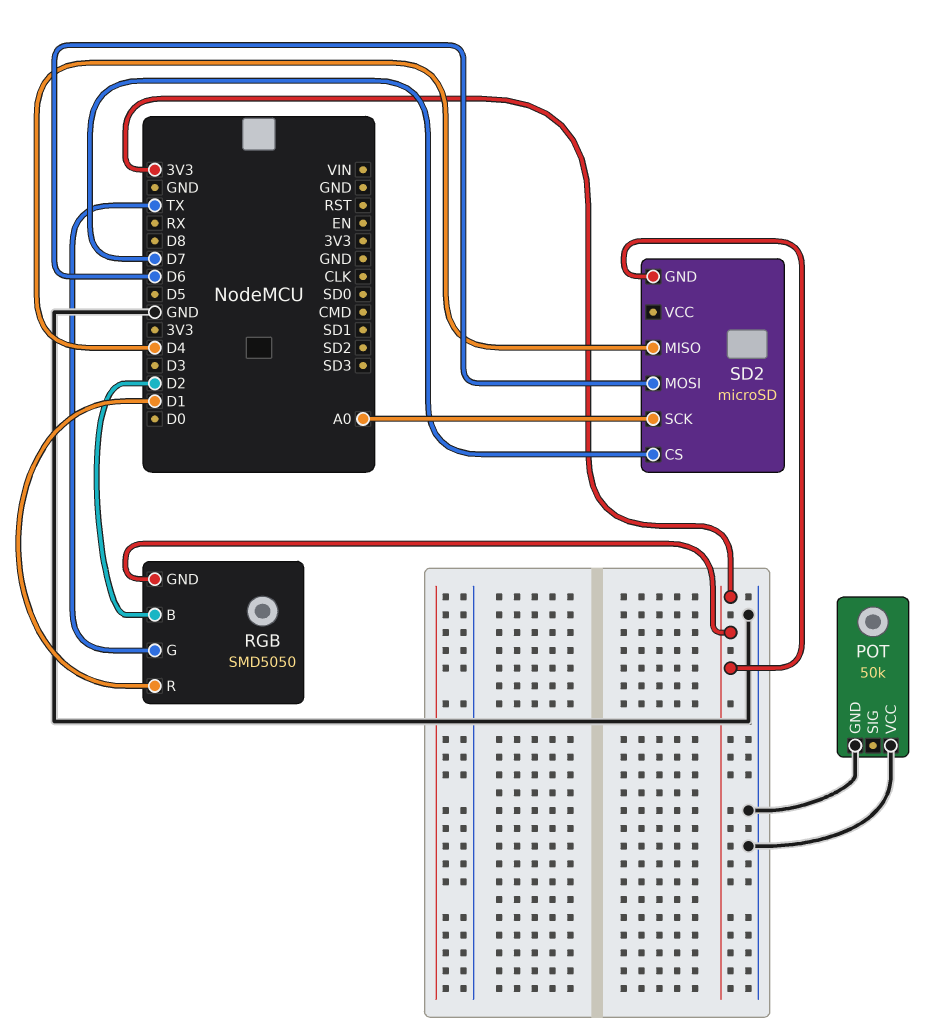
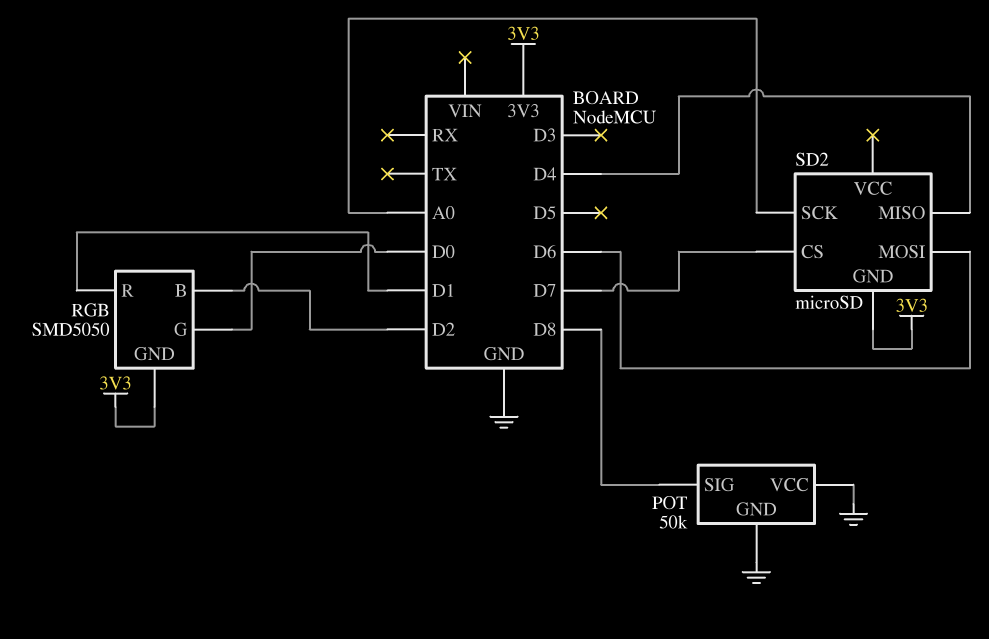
POT pin SIG: none -> D8
RGB pin G: TX -> D0

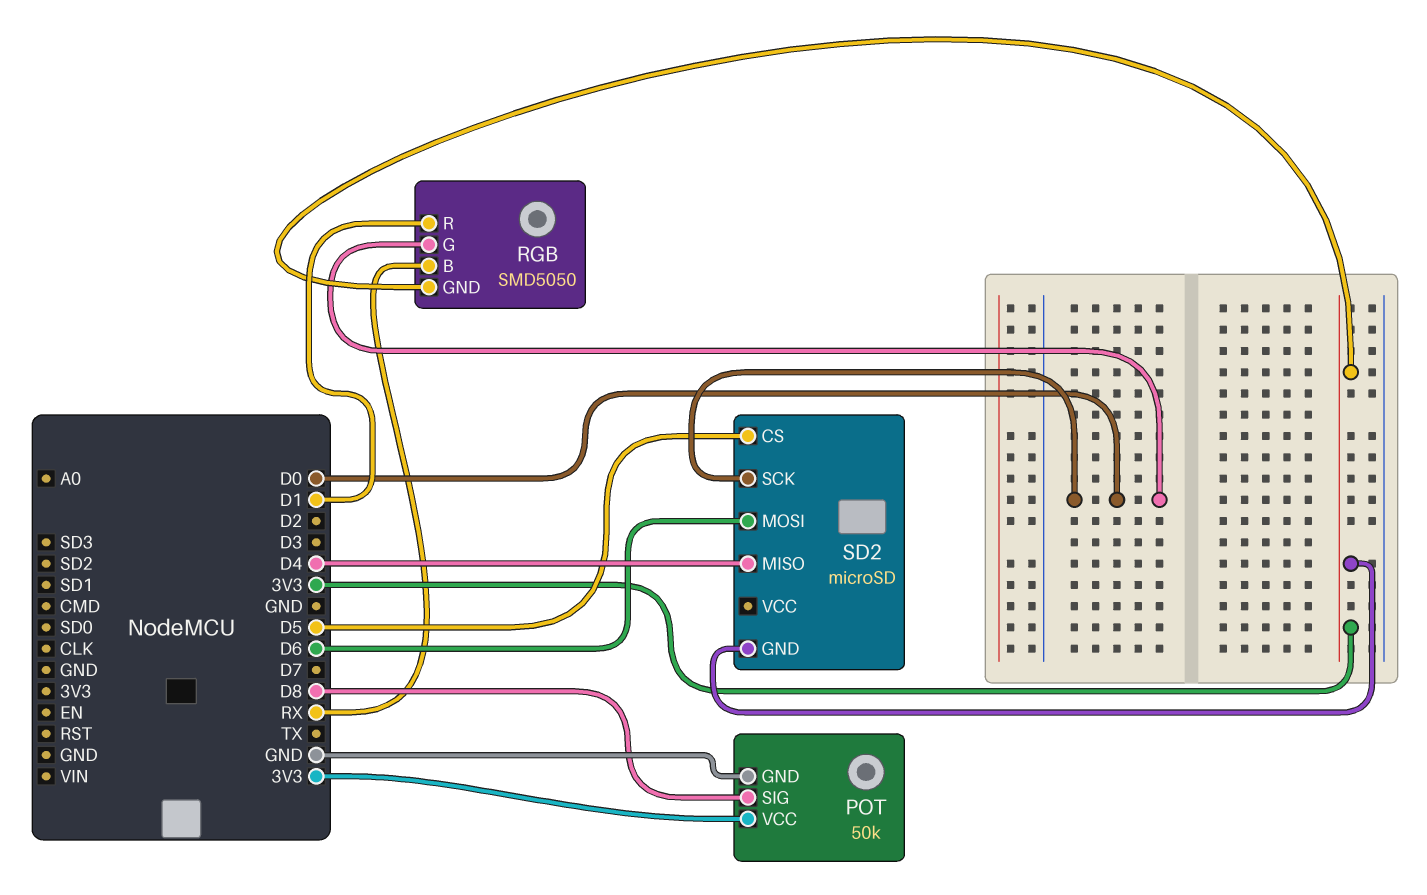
POT pin VCC: GND -> 3V3
RGB pin B: D2 -> RX
SD2 pin CS: D7 -> D5
SD2 pin SCK: A0 -> D0

